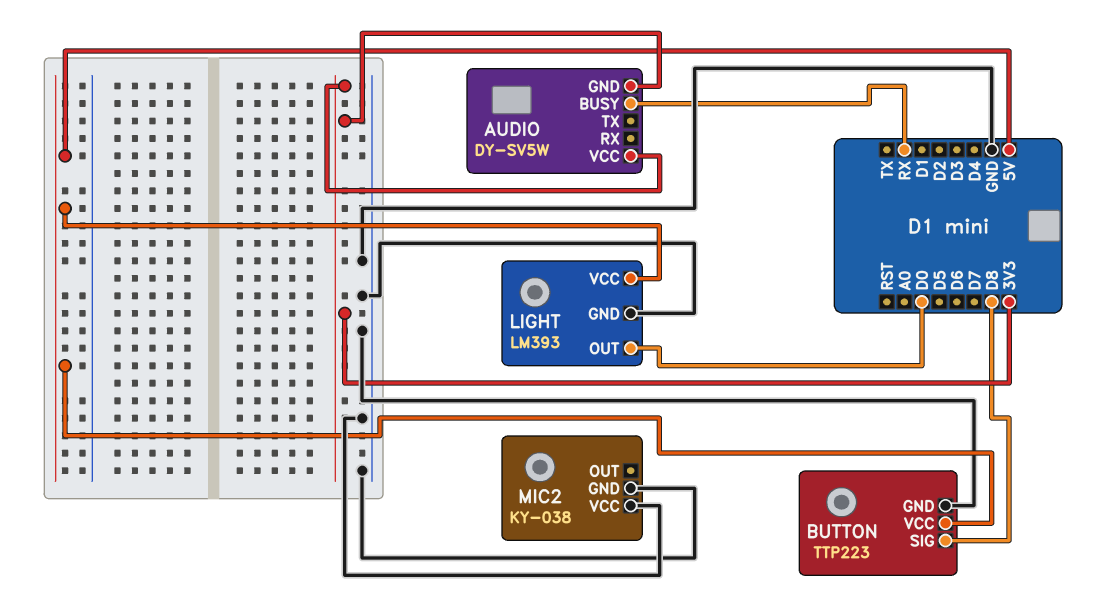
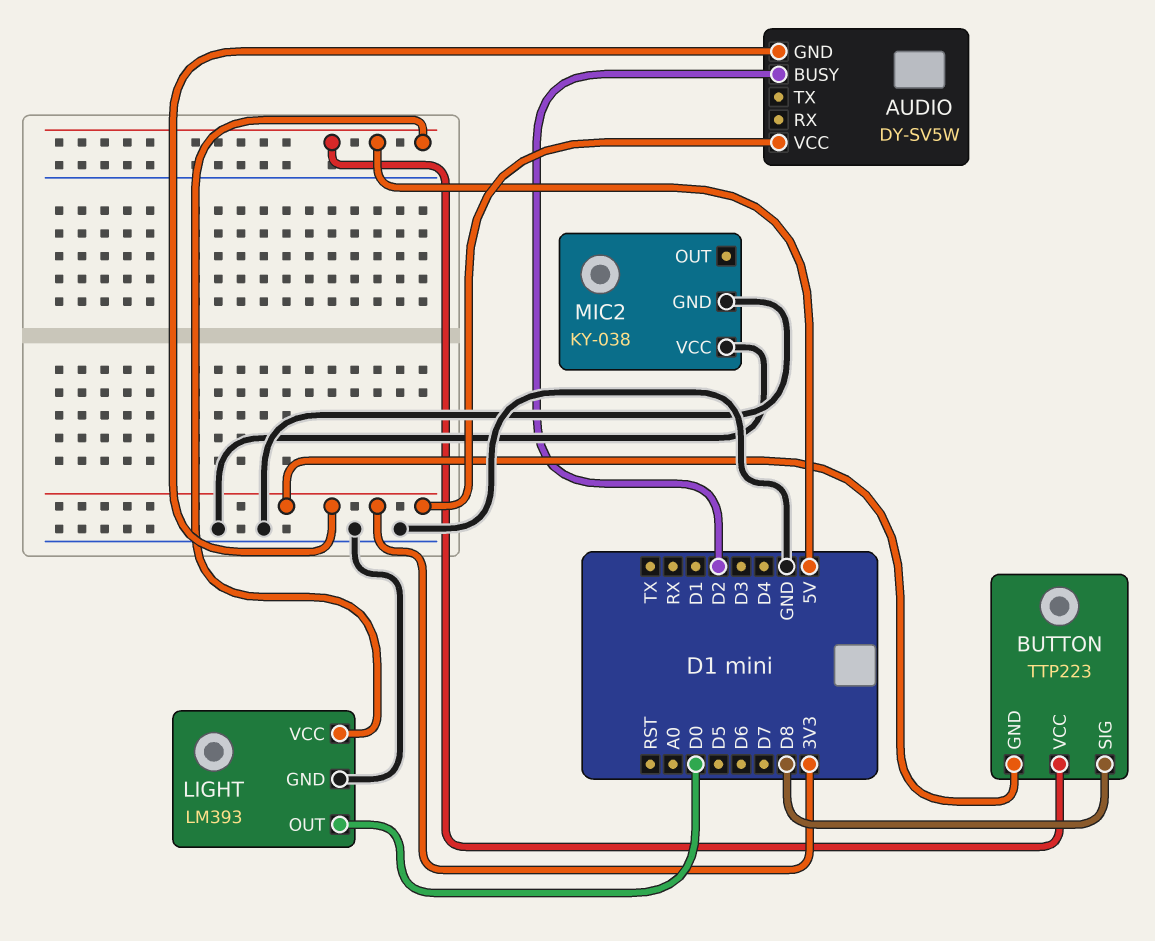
AUDIO pin BUSY: RX -> D2
BUTTON pin GND: GND -> 3V3

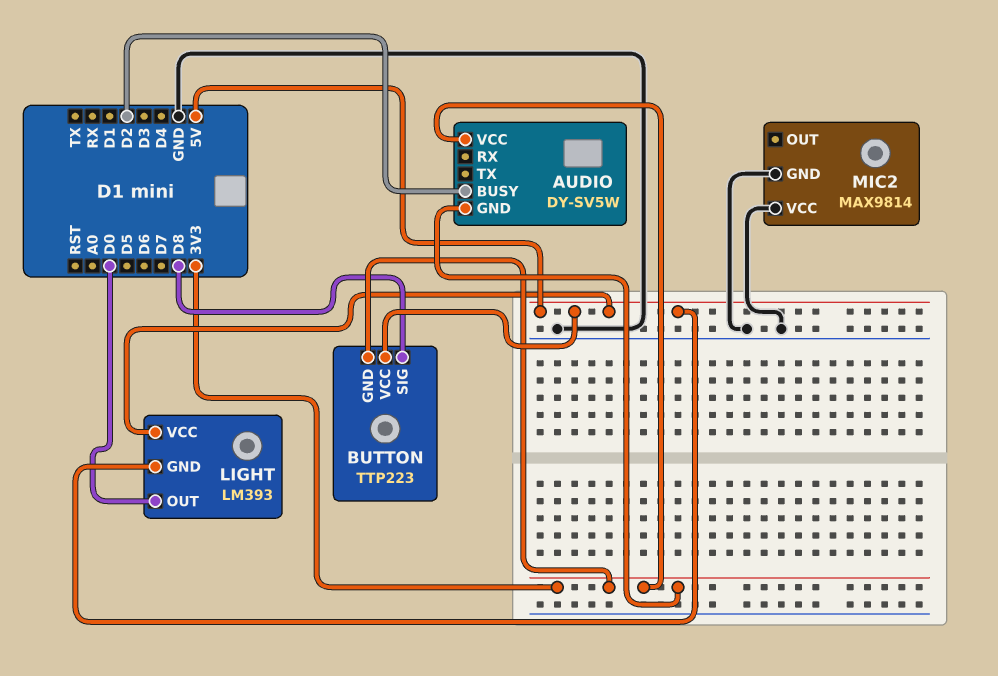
LIGHT pin GND: GND -> 5V
MIC2: KY-038 -> MAX9814

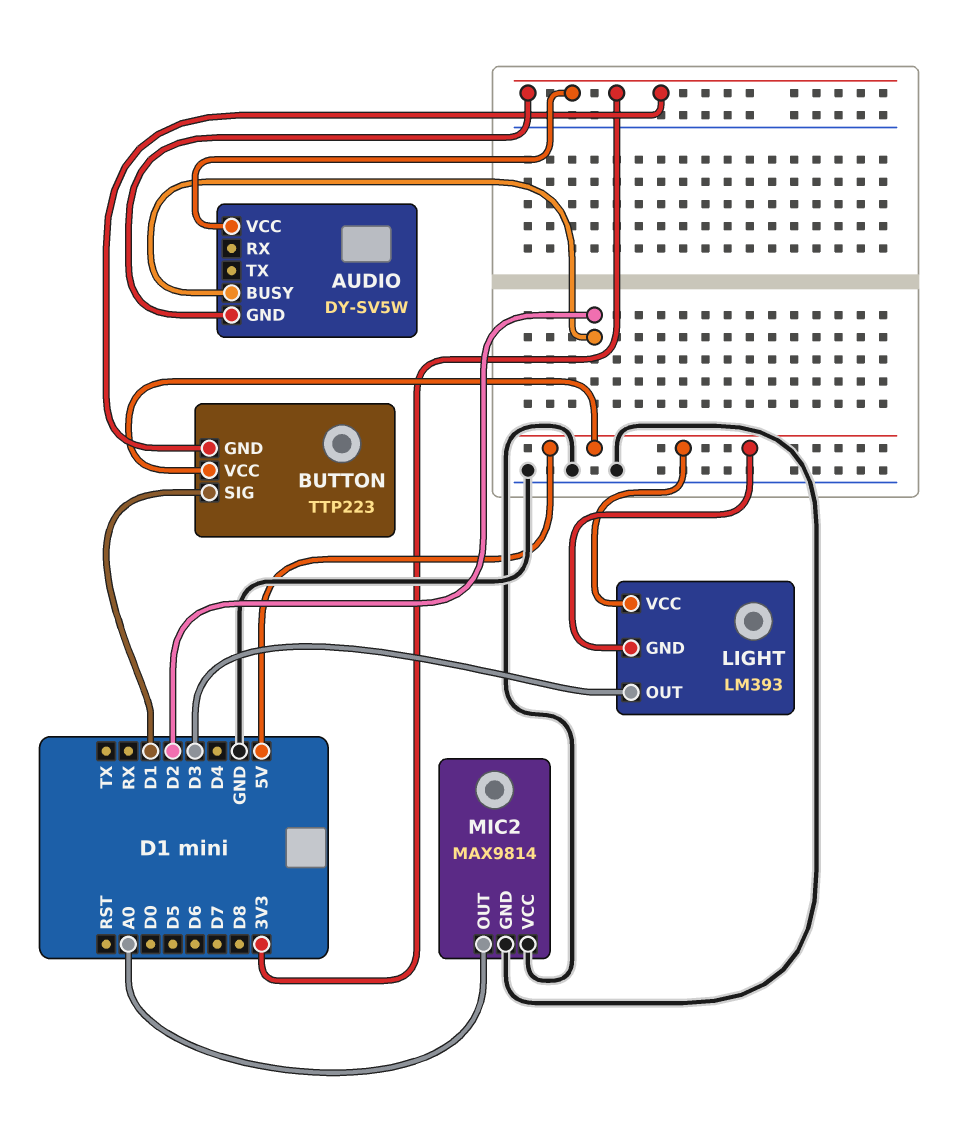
BUTTON pin SIG: D8 -> D1
LIGHT pin OUT: D0 -> D3
MIC2 pin OUT: none -> A0

